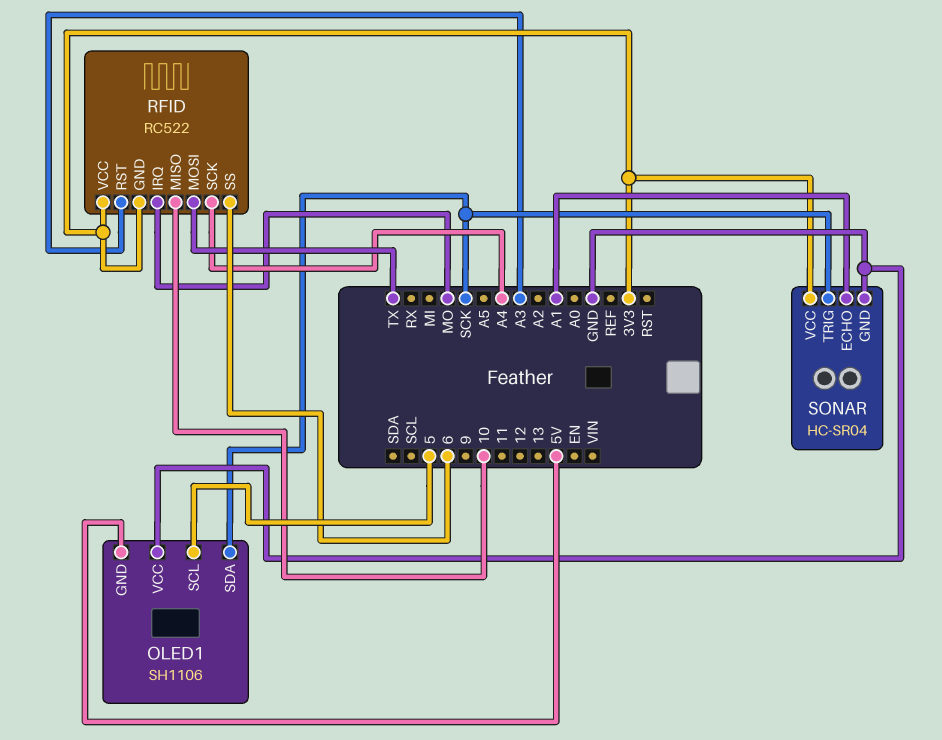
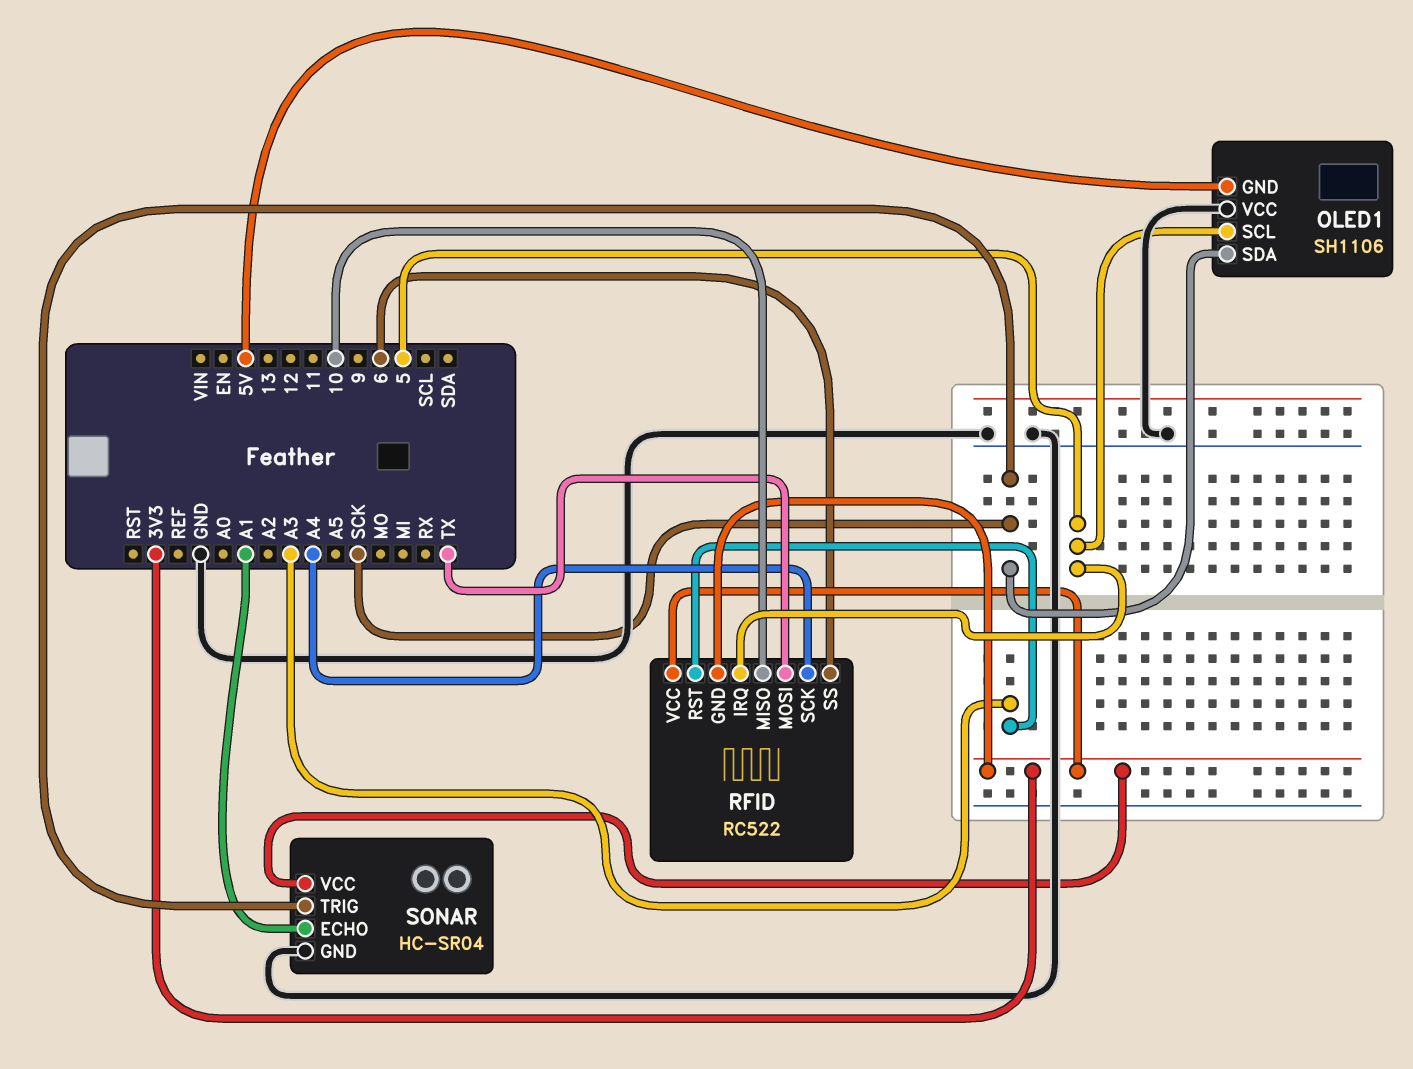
RFID pin IRQ: MO -> 5

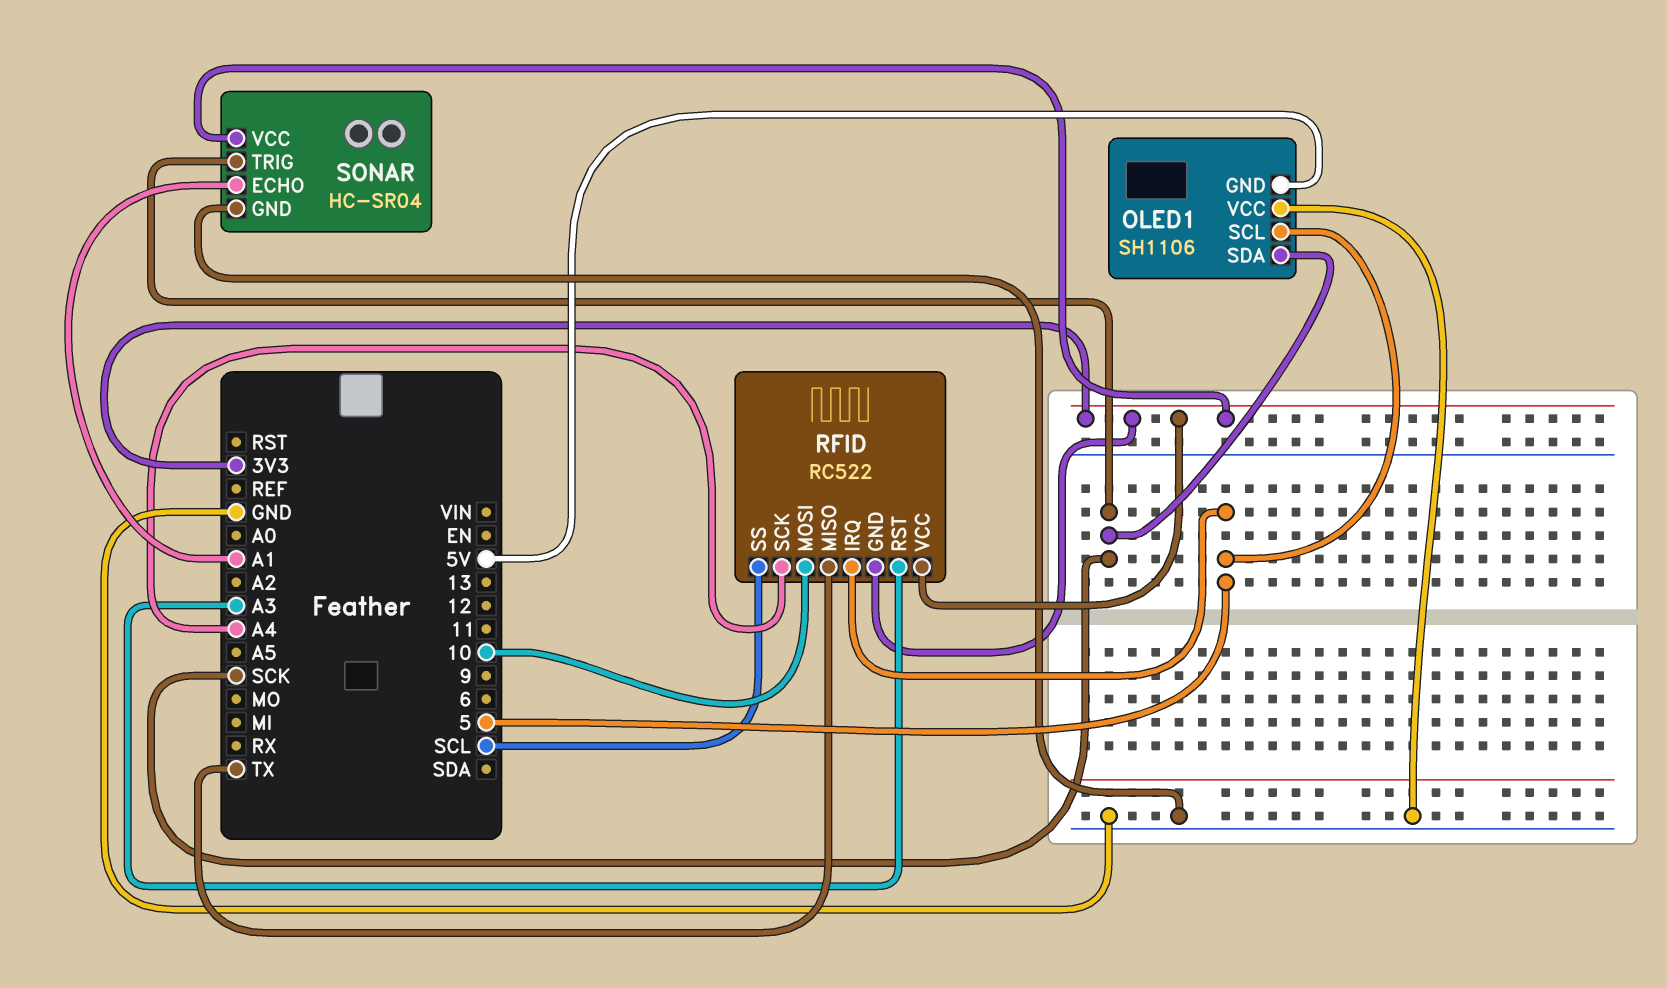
RFID pin MISO: 10 -> TX
RFID pin MOSI: TX -> 10
RFID pin SS: 6 -> SCL

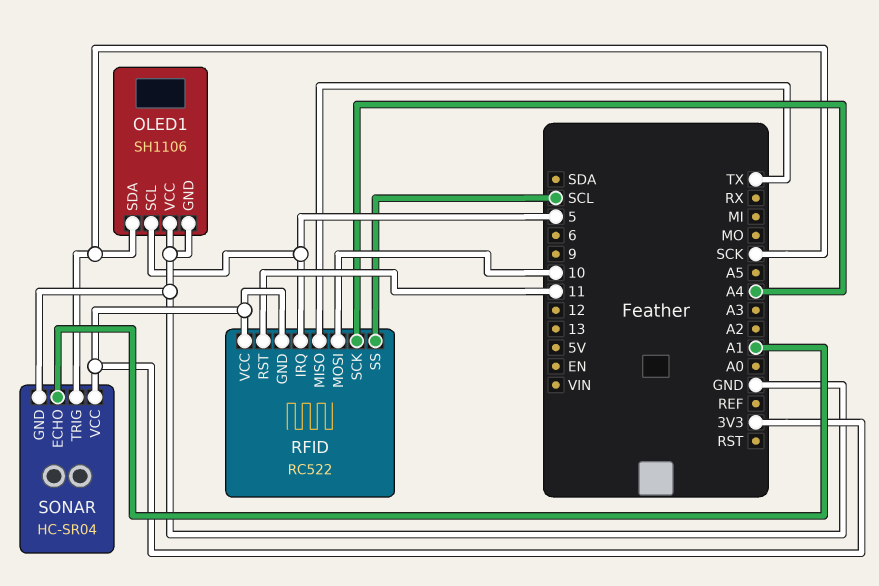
OLED1 pin GND: 5V -> GND
RFID pin RST: A3 -> 11

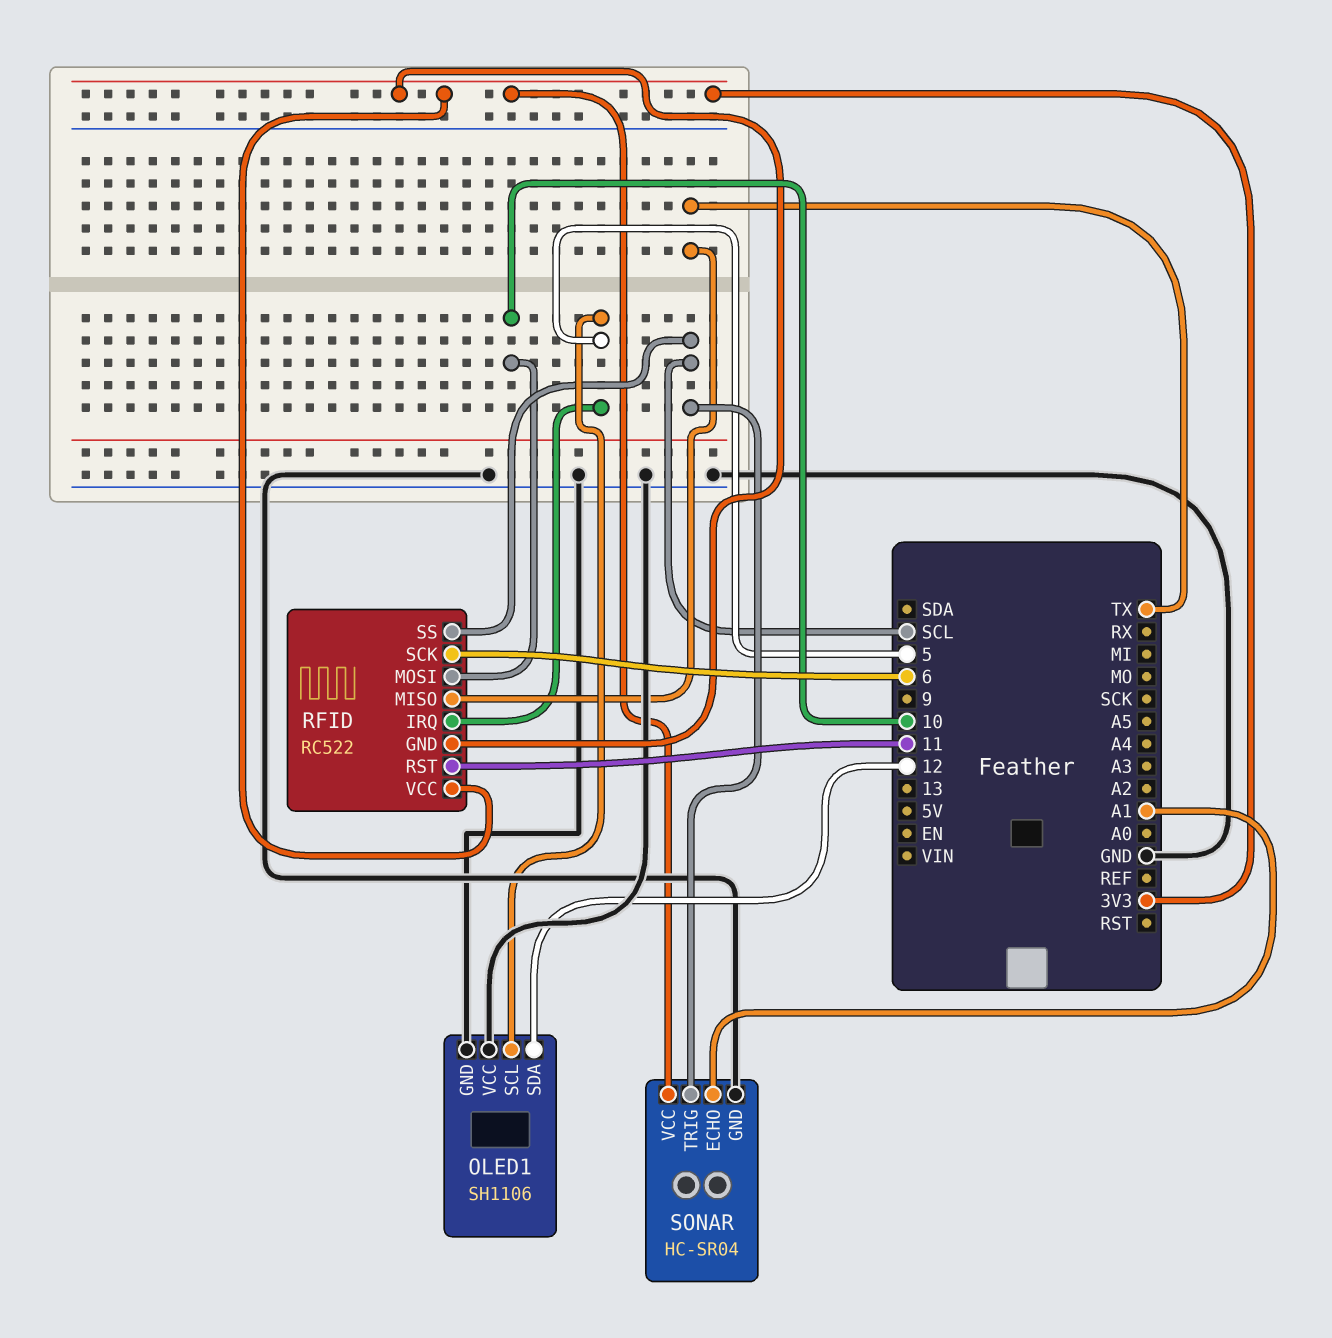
OLED1 pin SDA: SCK -> 12
RFID pin SCK: A4 -> 6
SONAR pin TRIG: SCK -> SCL

